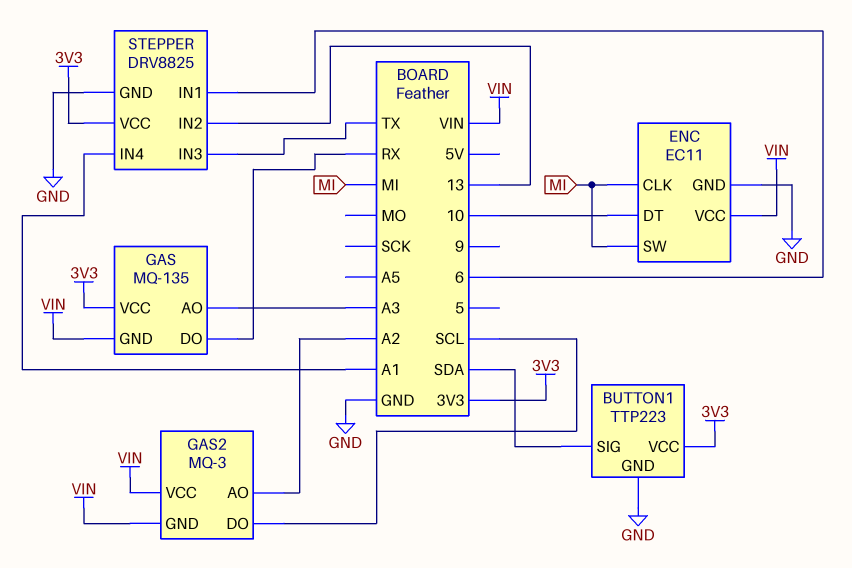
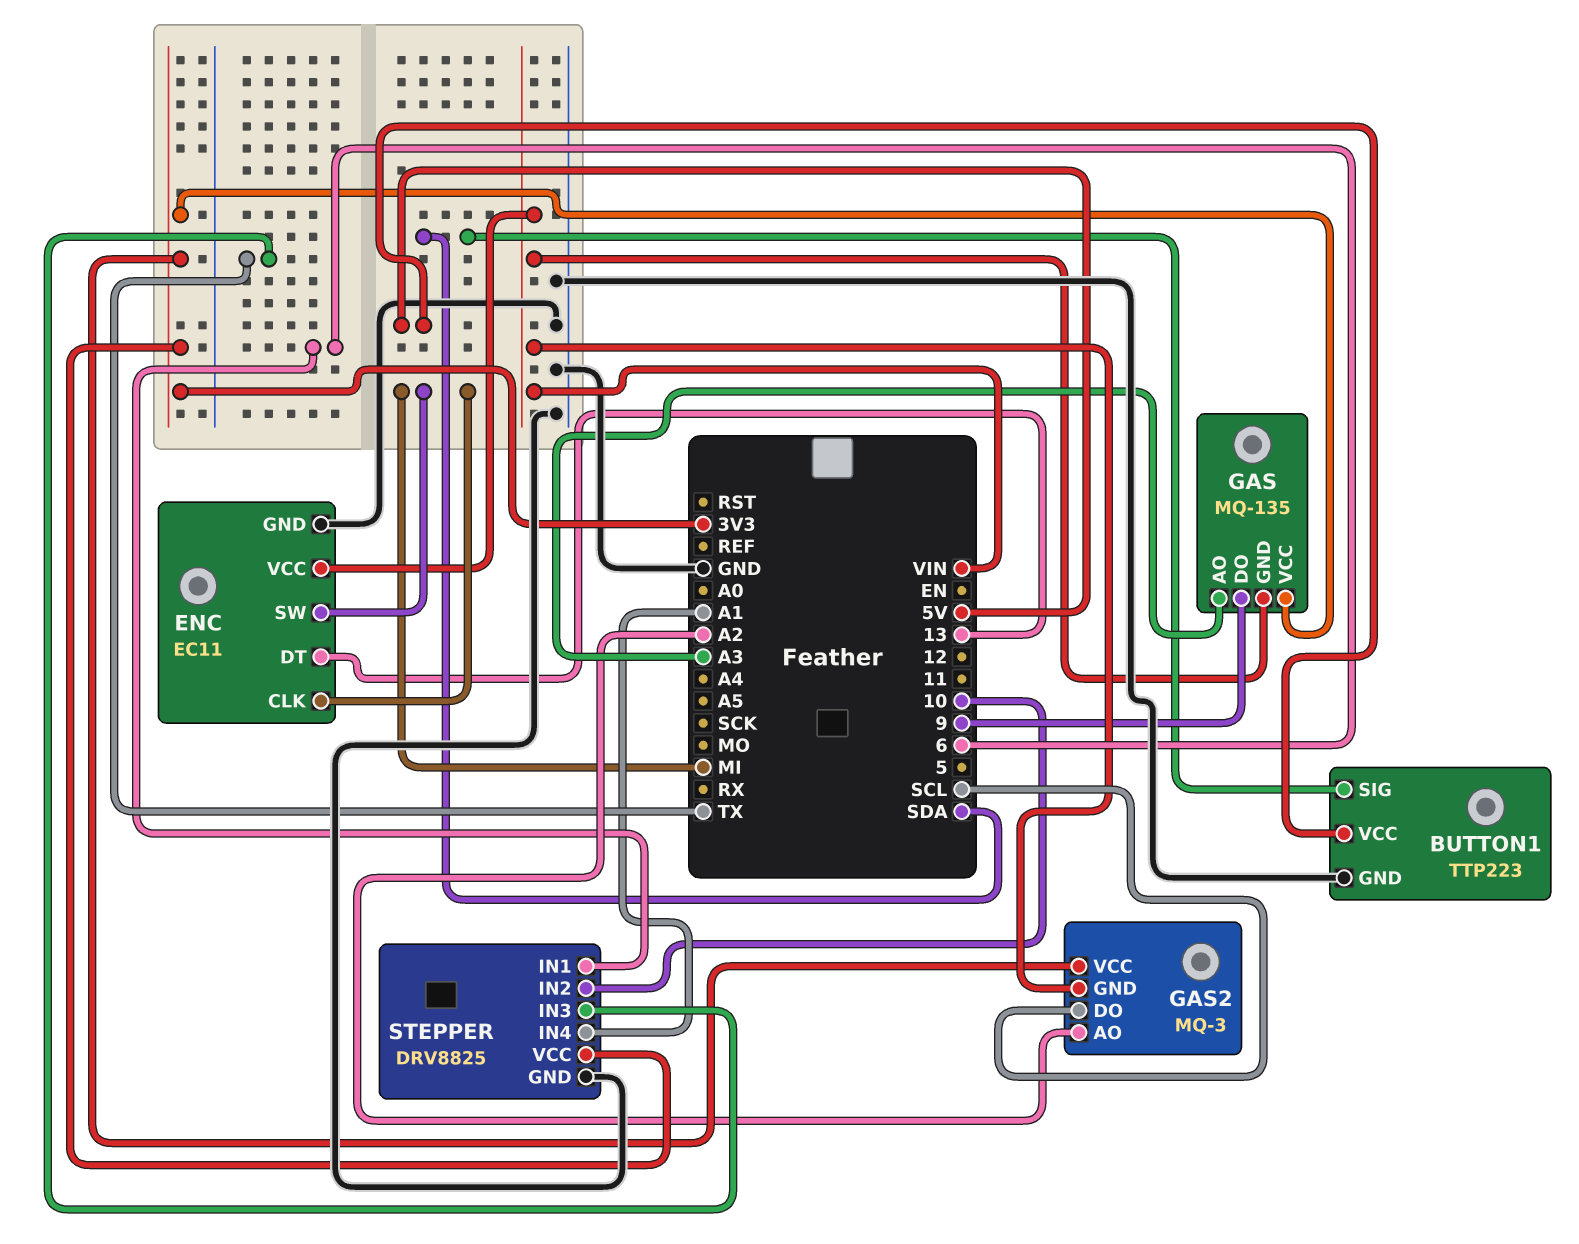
BUTTON1 pin VCC: 3V3 -> 5V
ENC pin DT: 10 -> 13
GAS pin DO: RX -> 9
GAS2 pin VCC: VIN -> 3V3
STEPPER pin IN2: 13 -> 10

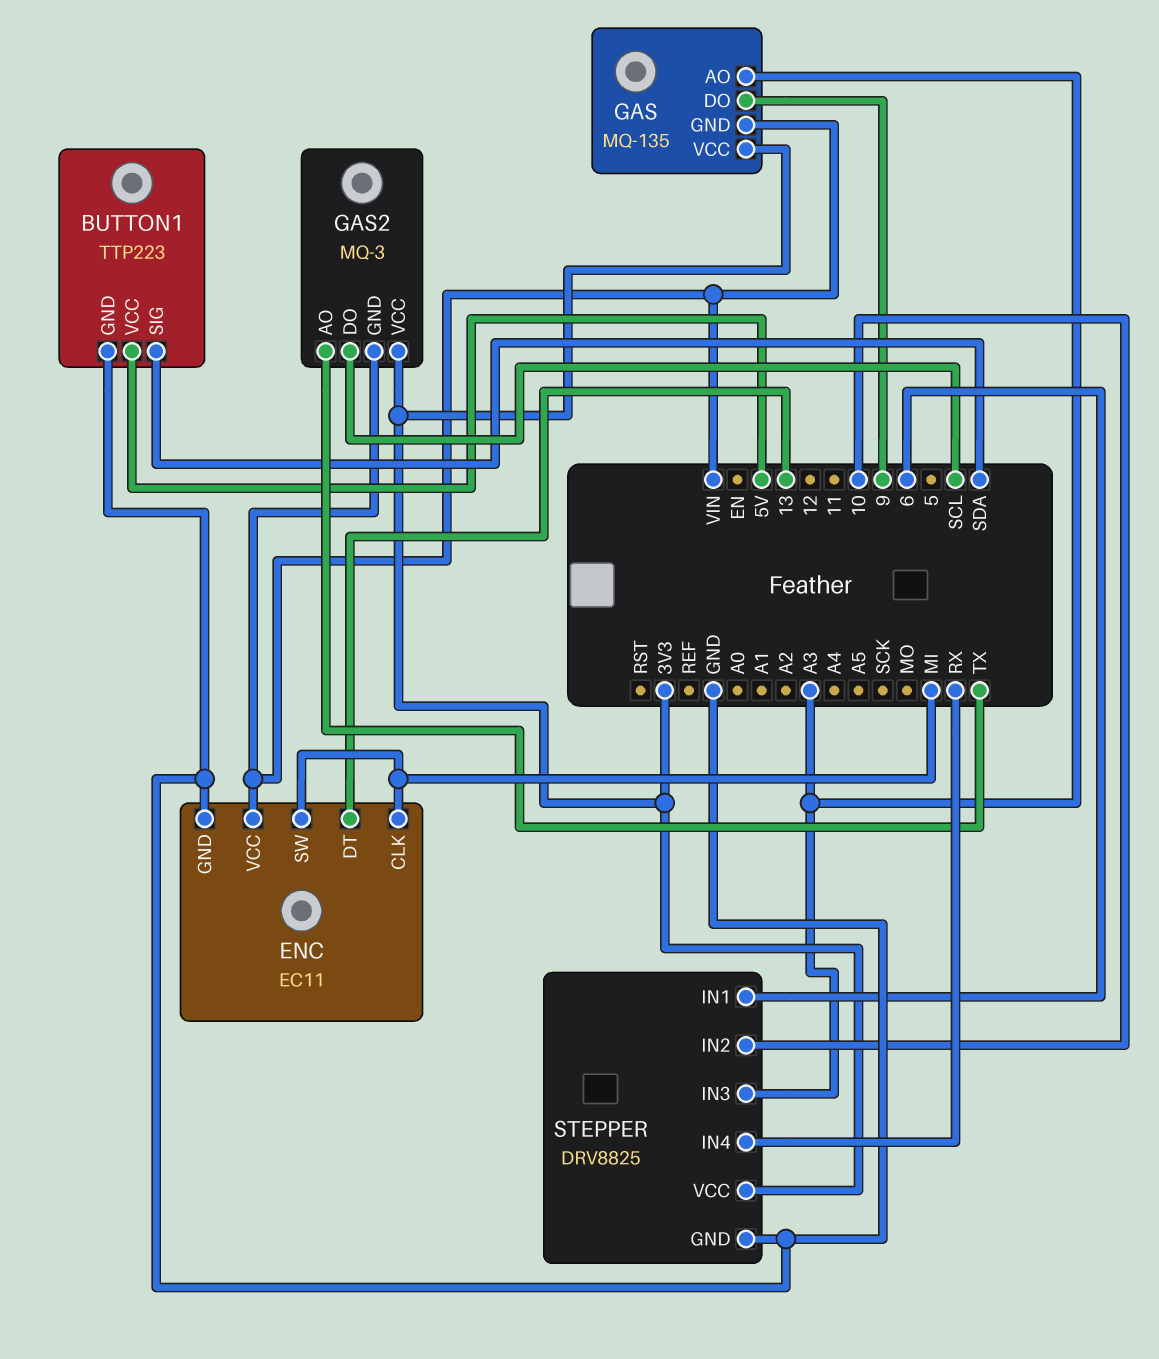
GAS2 pin AO: A2 -> TX
STEPPER pin IN3: TX -> A3
STEPPER pin IN4: A1 -> RX

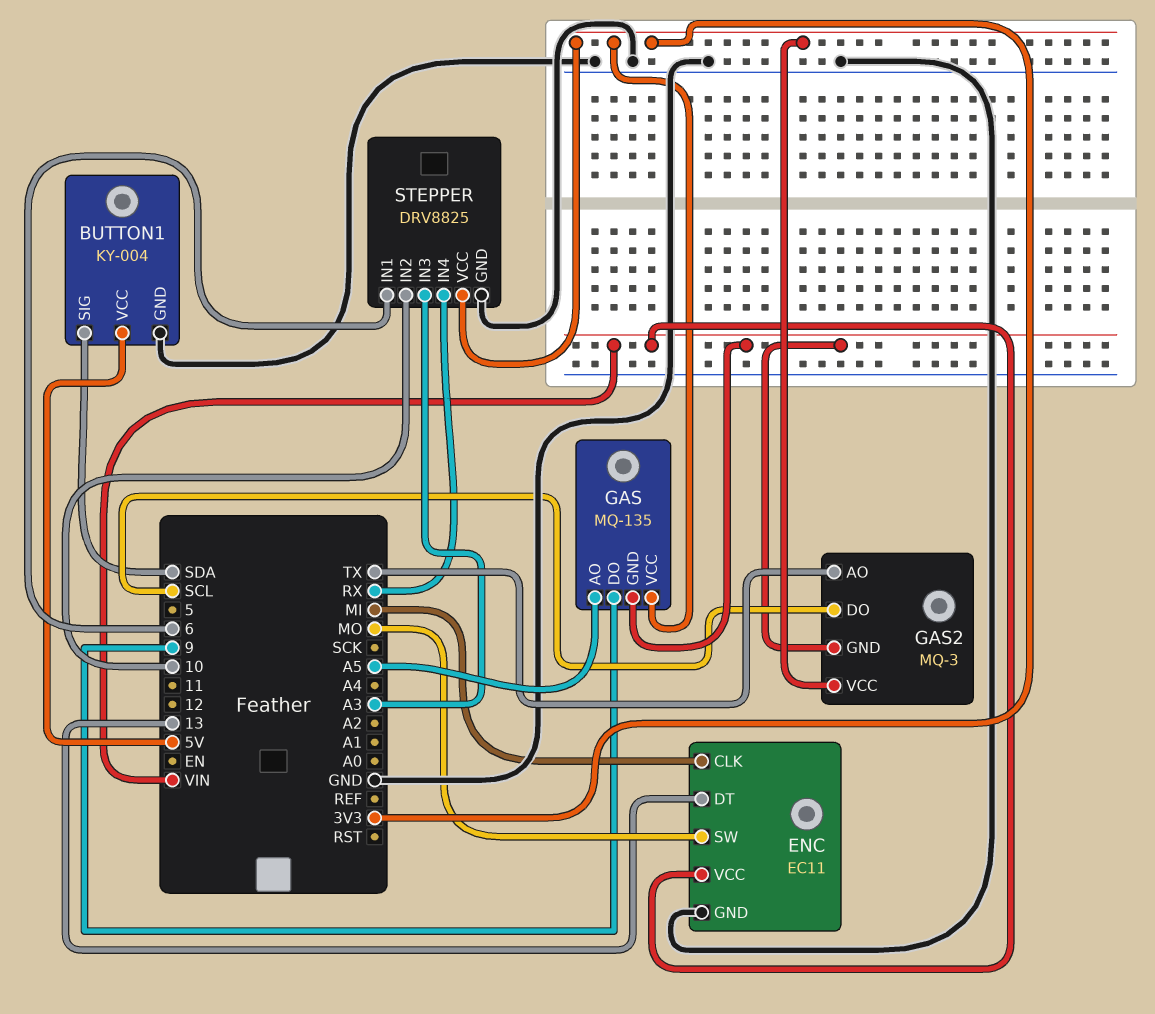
BUTTON1: TTP223 -> KY-004
ENC pin SW: MI -> MO
GAS pin AO: A3 -> A5

